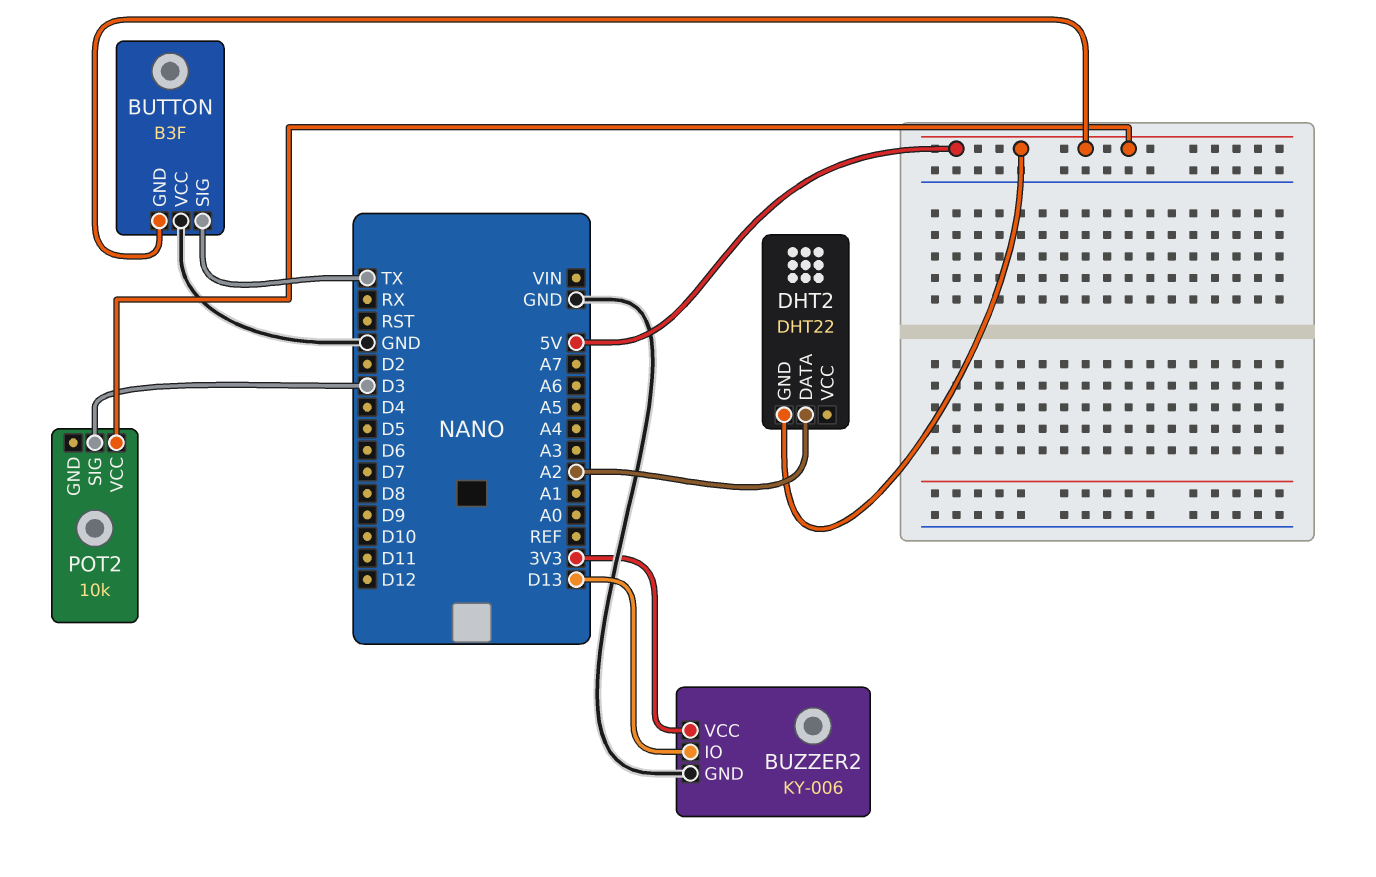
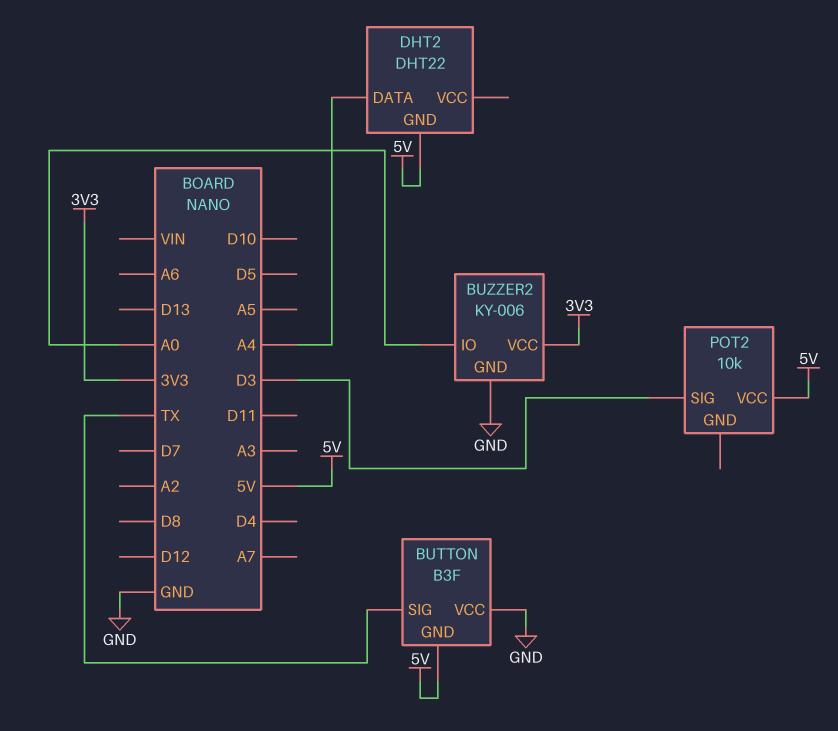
BUZZER2 pin IO: D13 -> A0
DHT2 pin DATA: A2 -> A4

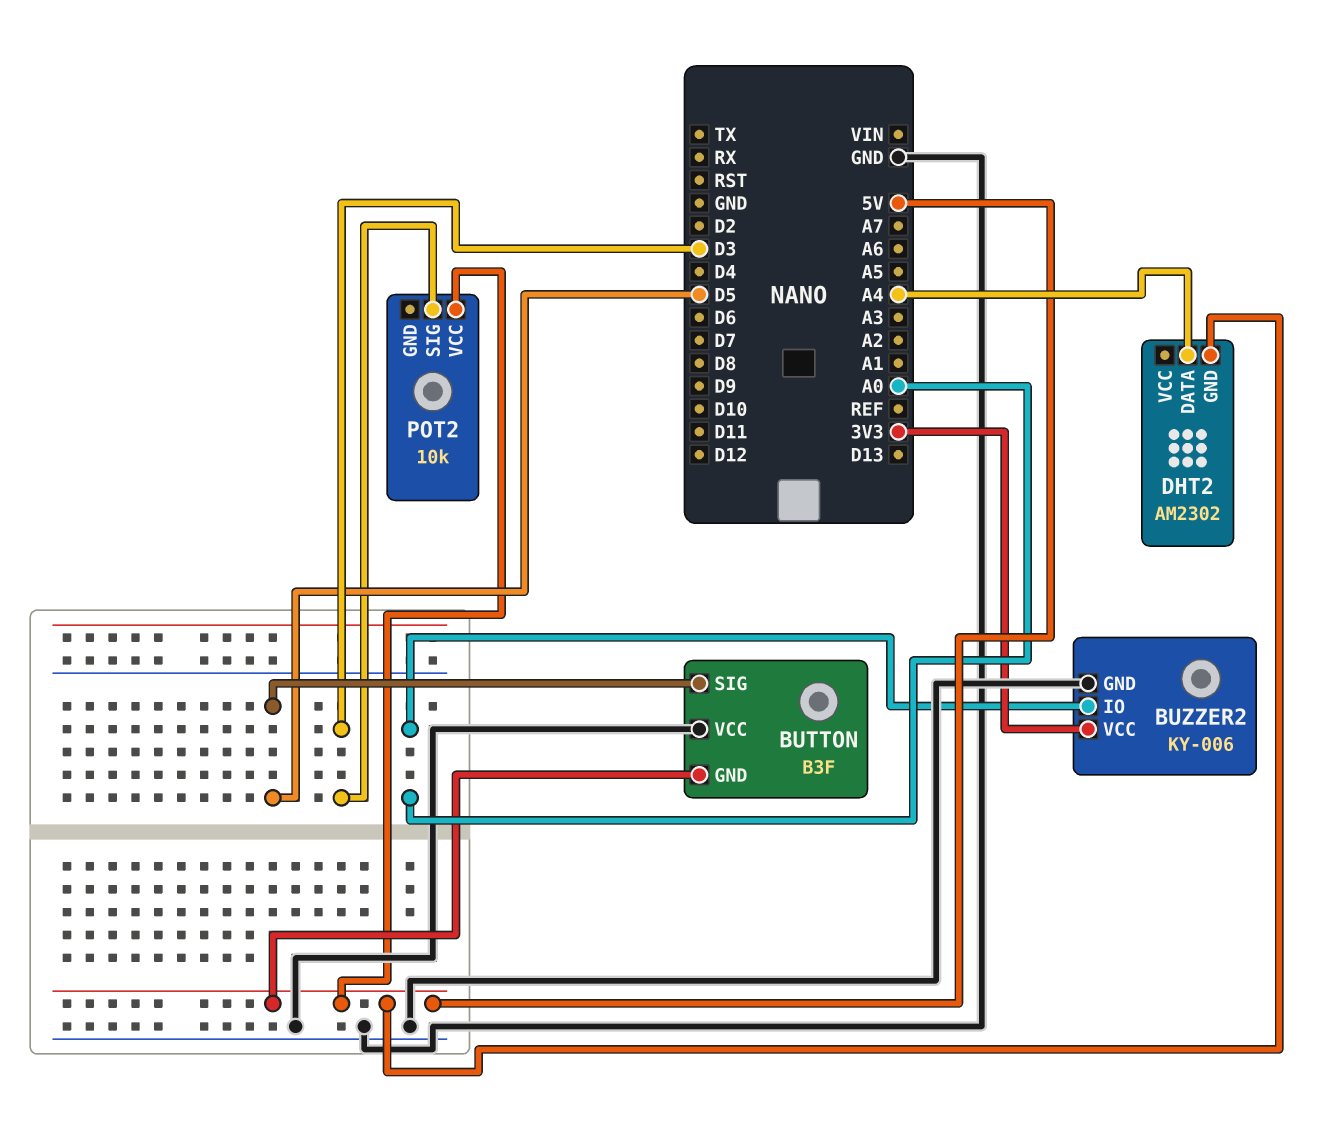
BUTTON pin SIG: TX -> D5
DHT2: DHT22 -> AM2302

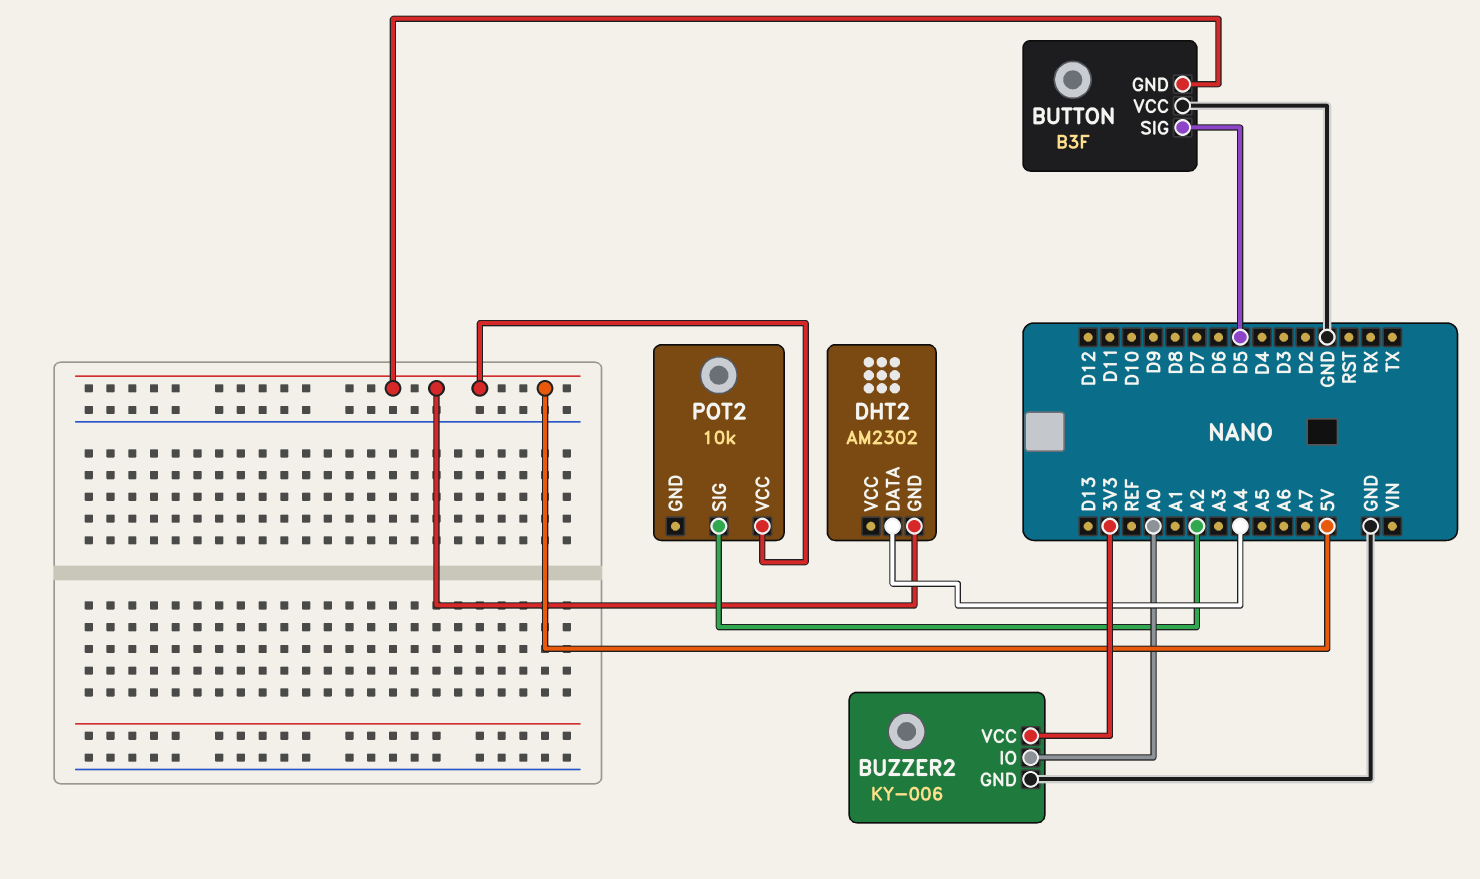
POT2 pin SIG: D3 -> A2

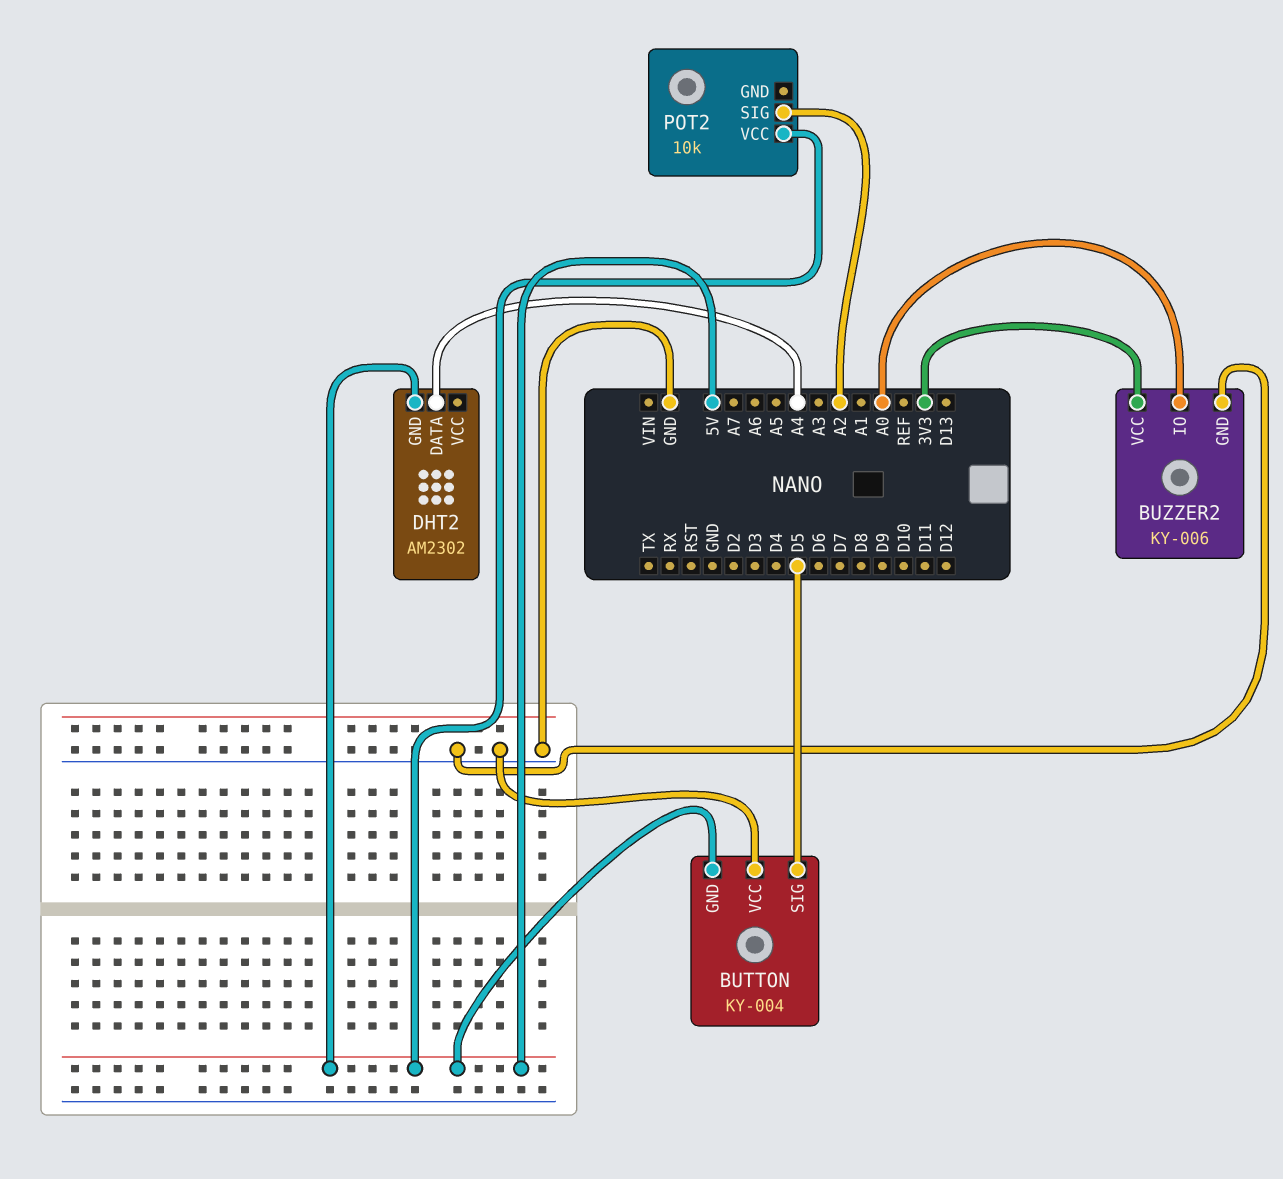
BUTTON: B3F -> KY-004

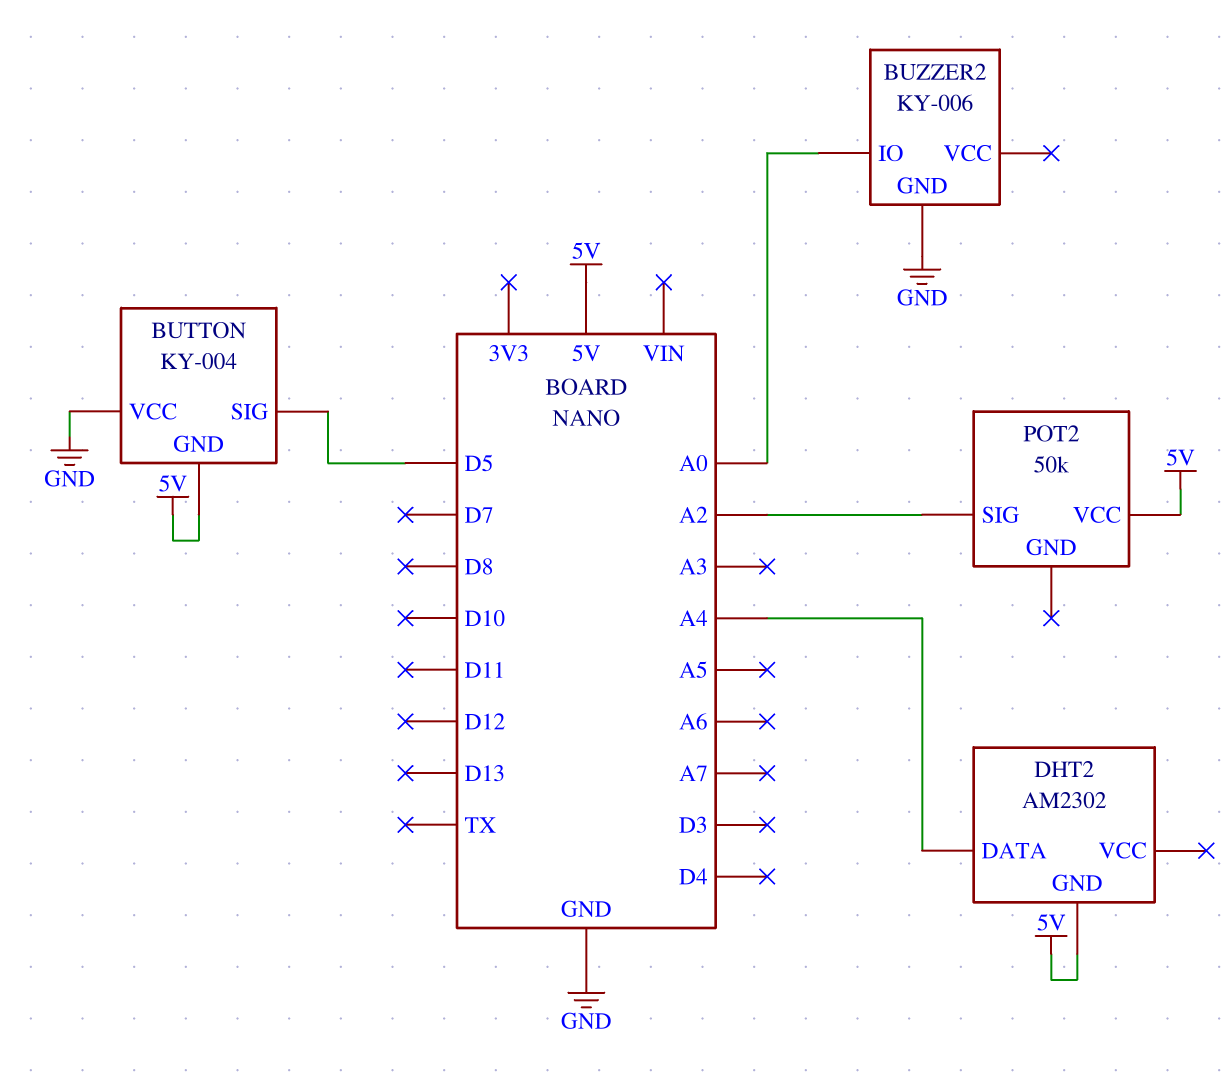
BUZZER2 pin VCC: 3V3 -> none
POT2: 10k -> 50k

